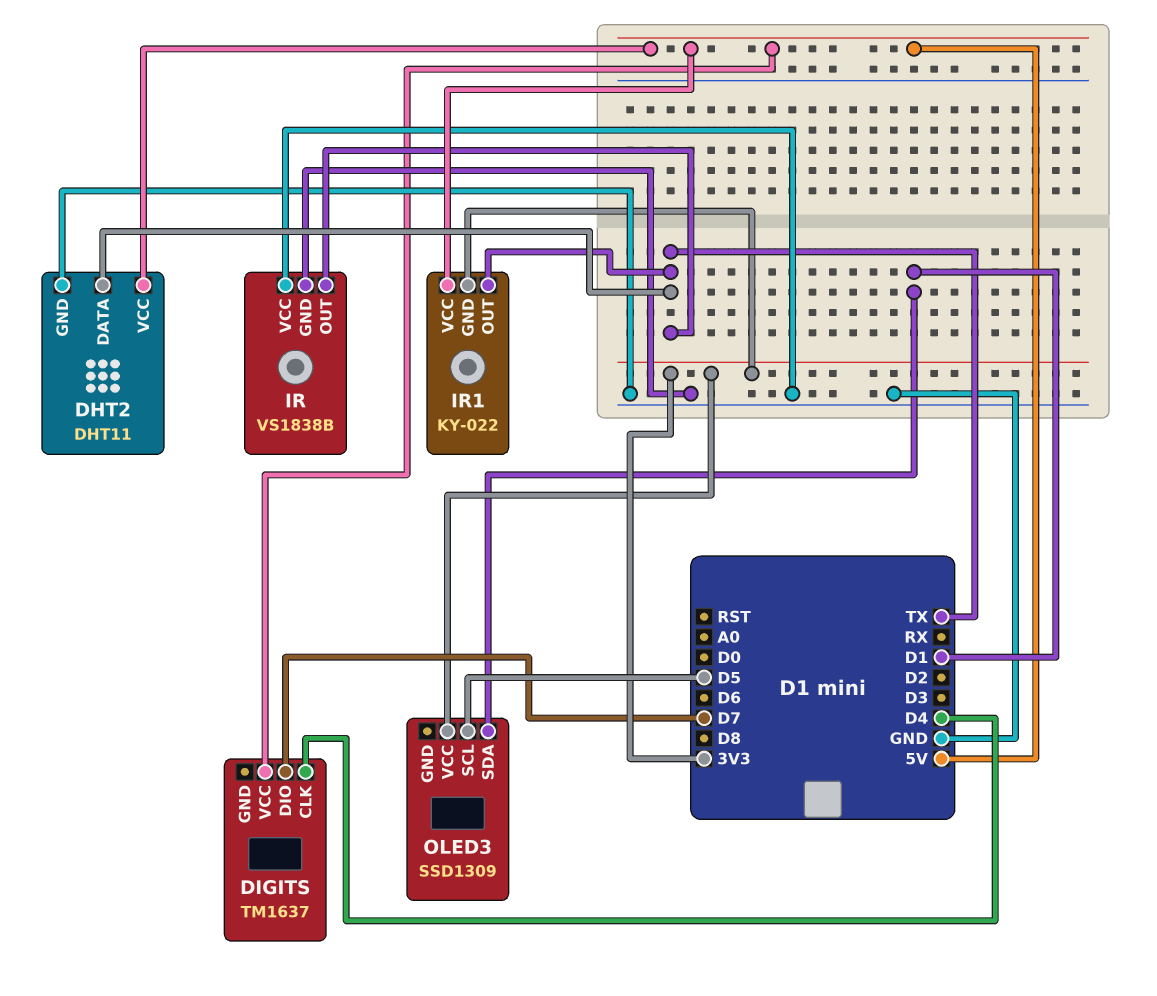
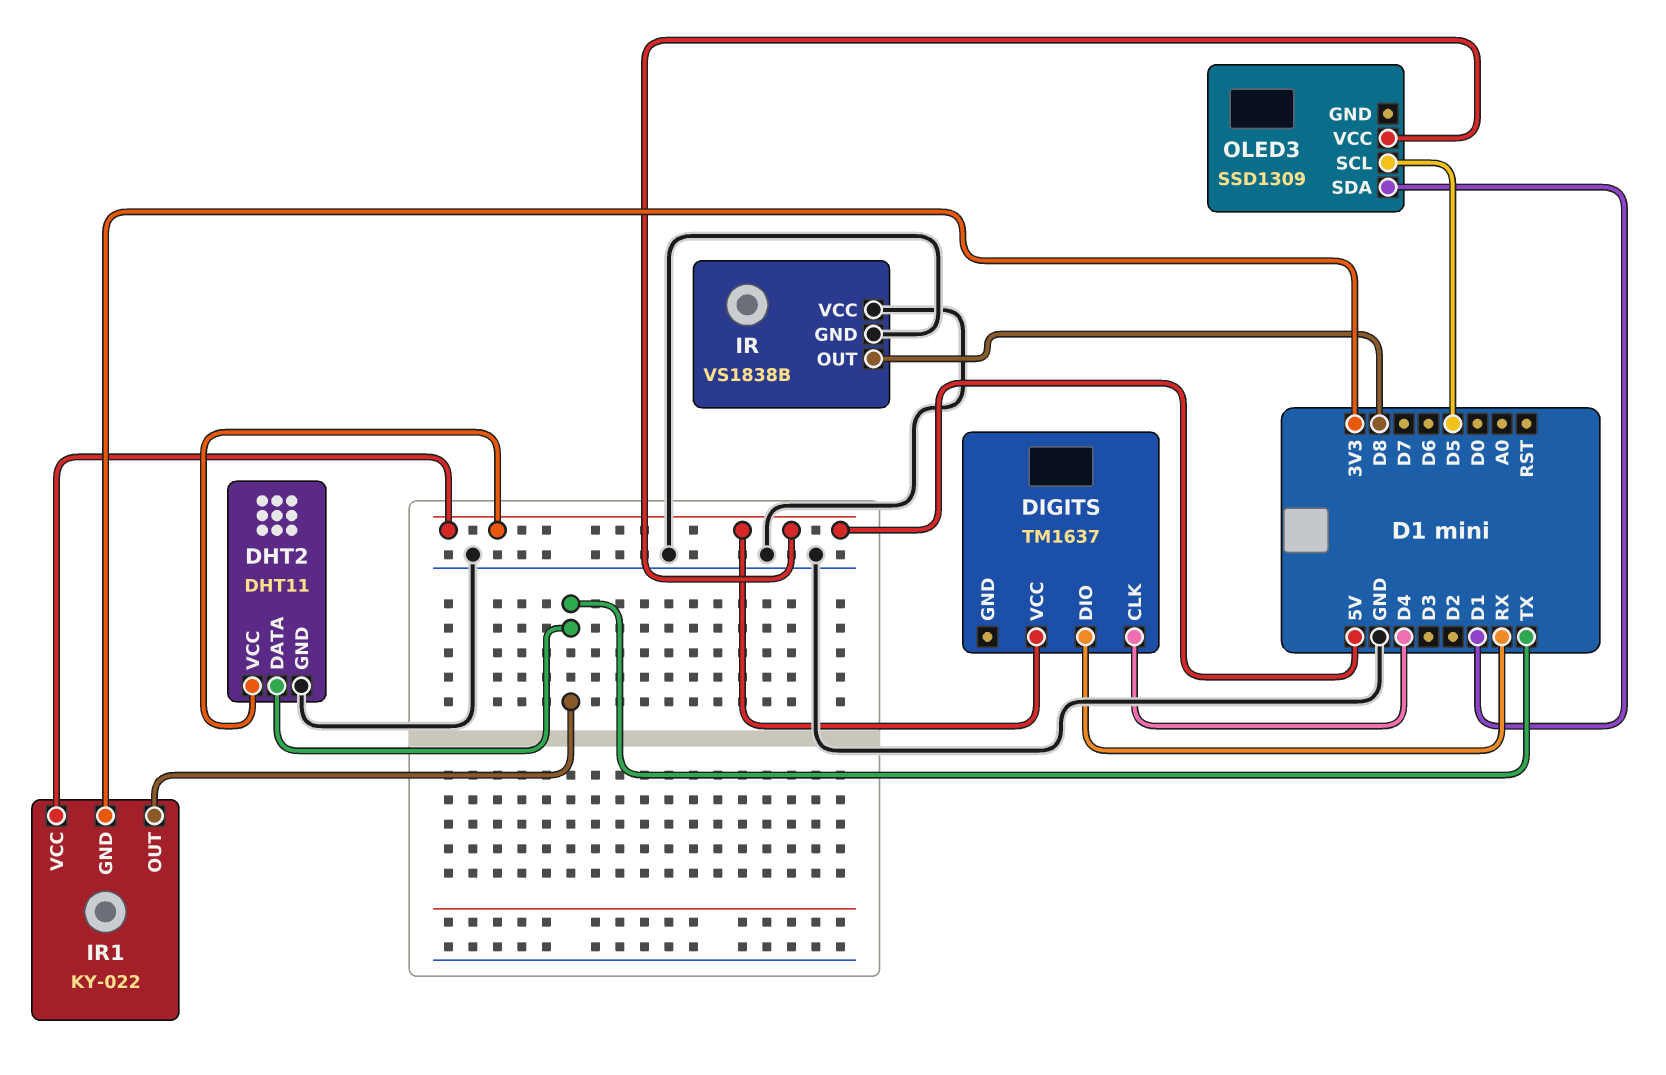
DIGITS pin DIO: D7 -> RX
IR pin OUT: TX -> D8
OLED3 pin VCC: 3V3 -> 5V

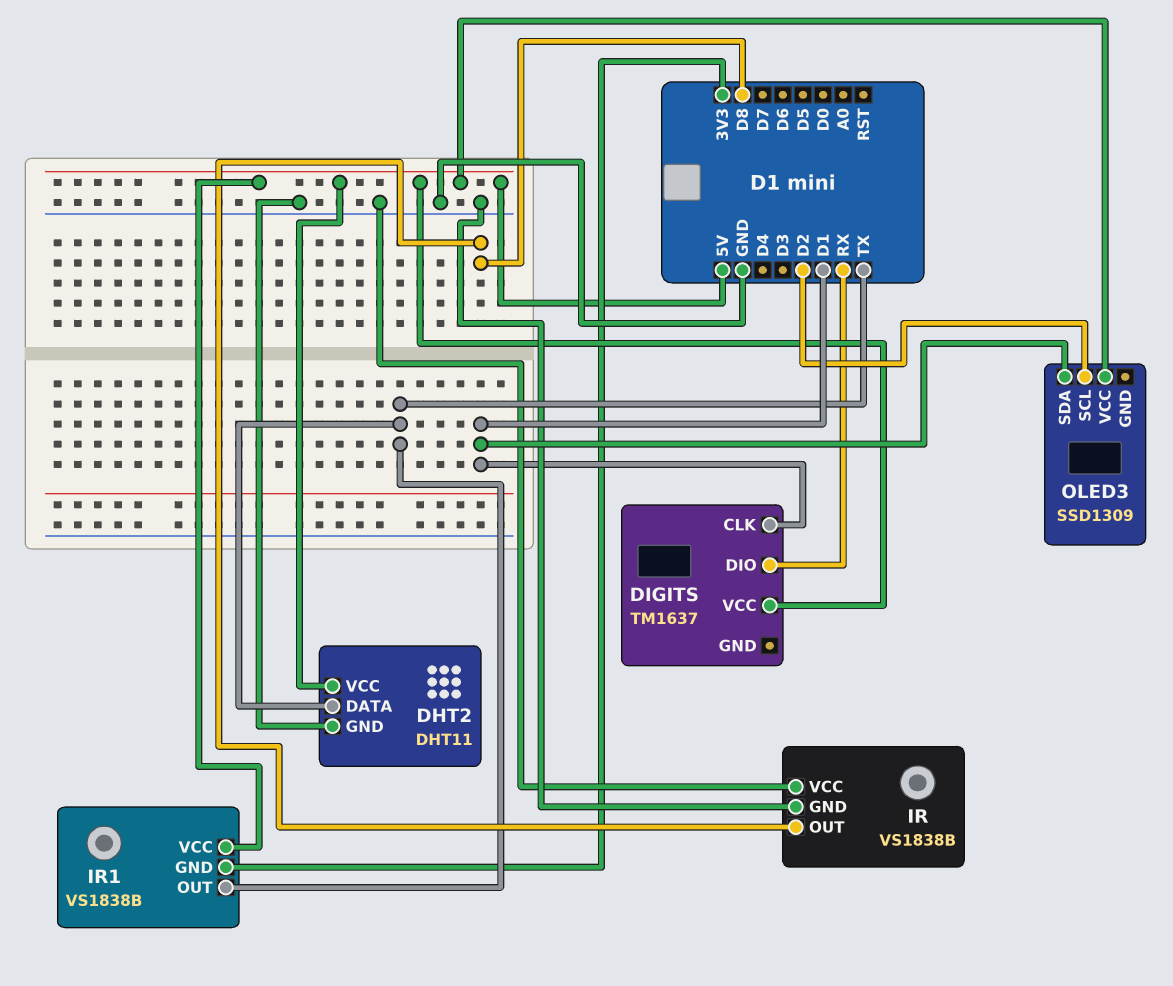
DIGITS pin CLK: D4 -> D1
IR1: KY-022 -> VS1838B
OLED3 pin SCL: D5 -> D2

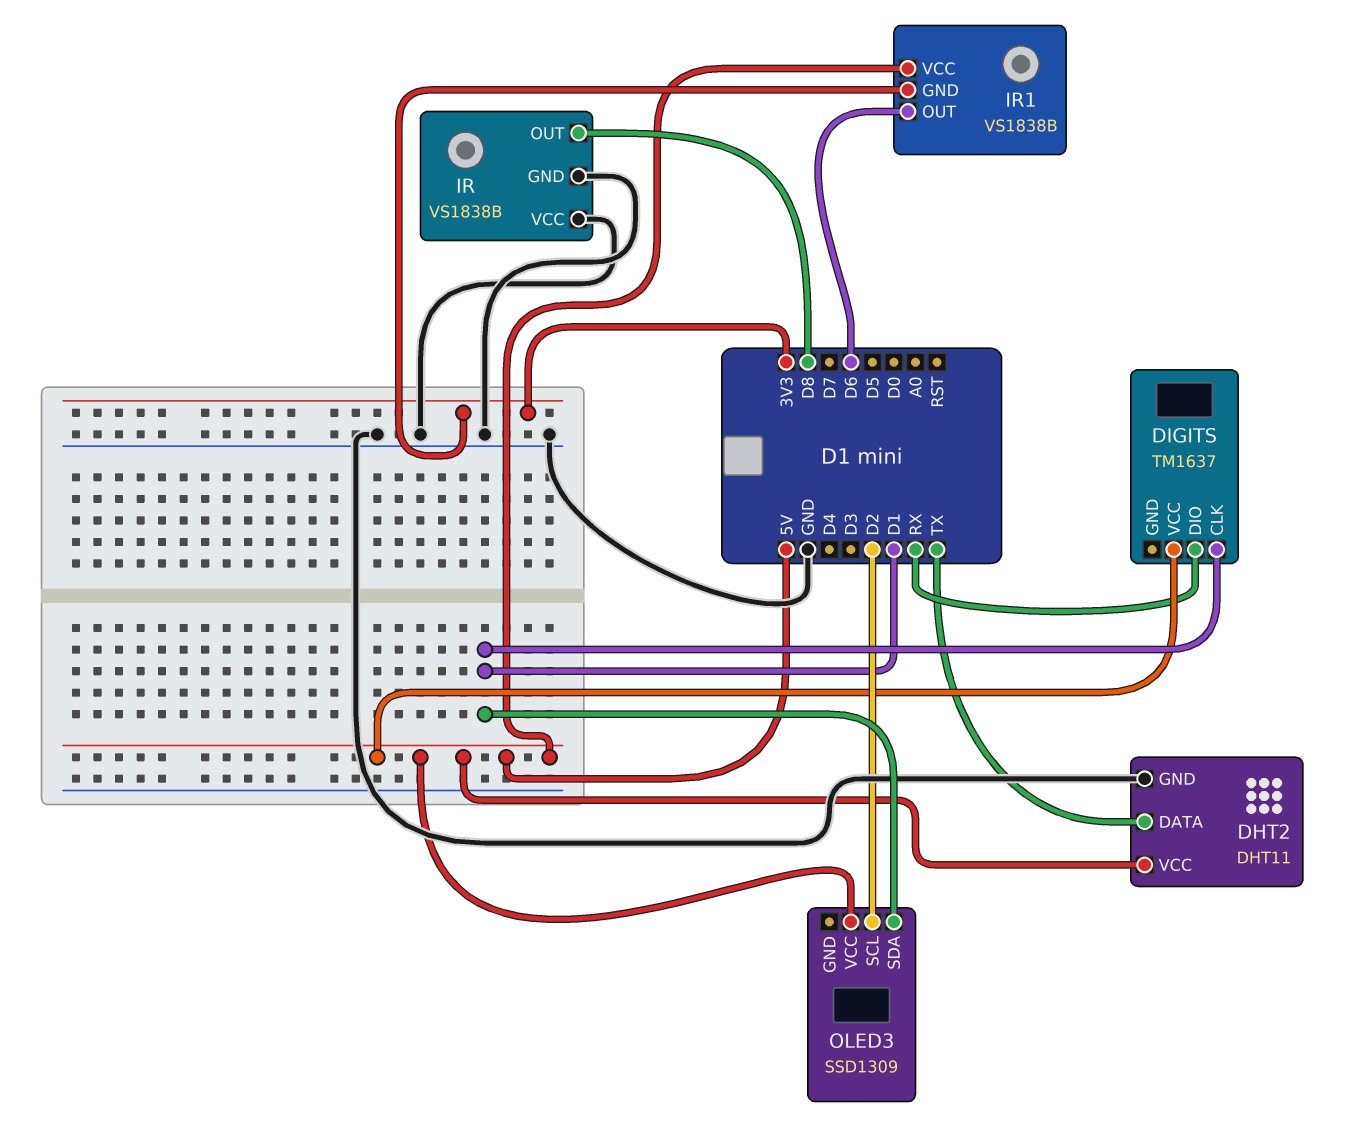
IR1 pin OUT: TX -> D6

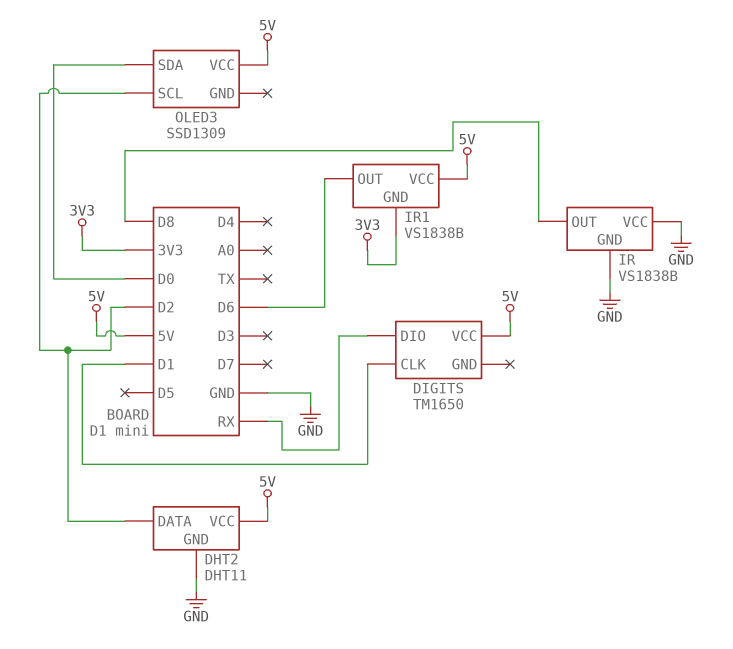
DHT2 pin DATA: TX -> D2
DIGITS: TM1637 -> TM1650
OLED3 pin SDA: D1 -> D0

